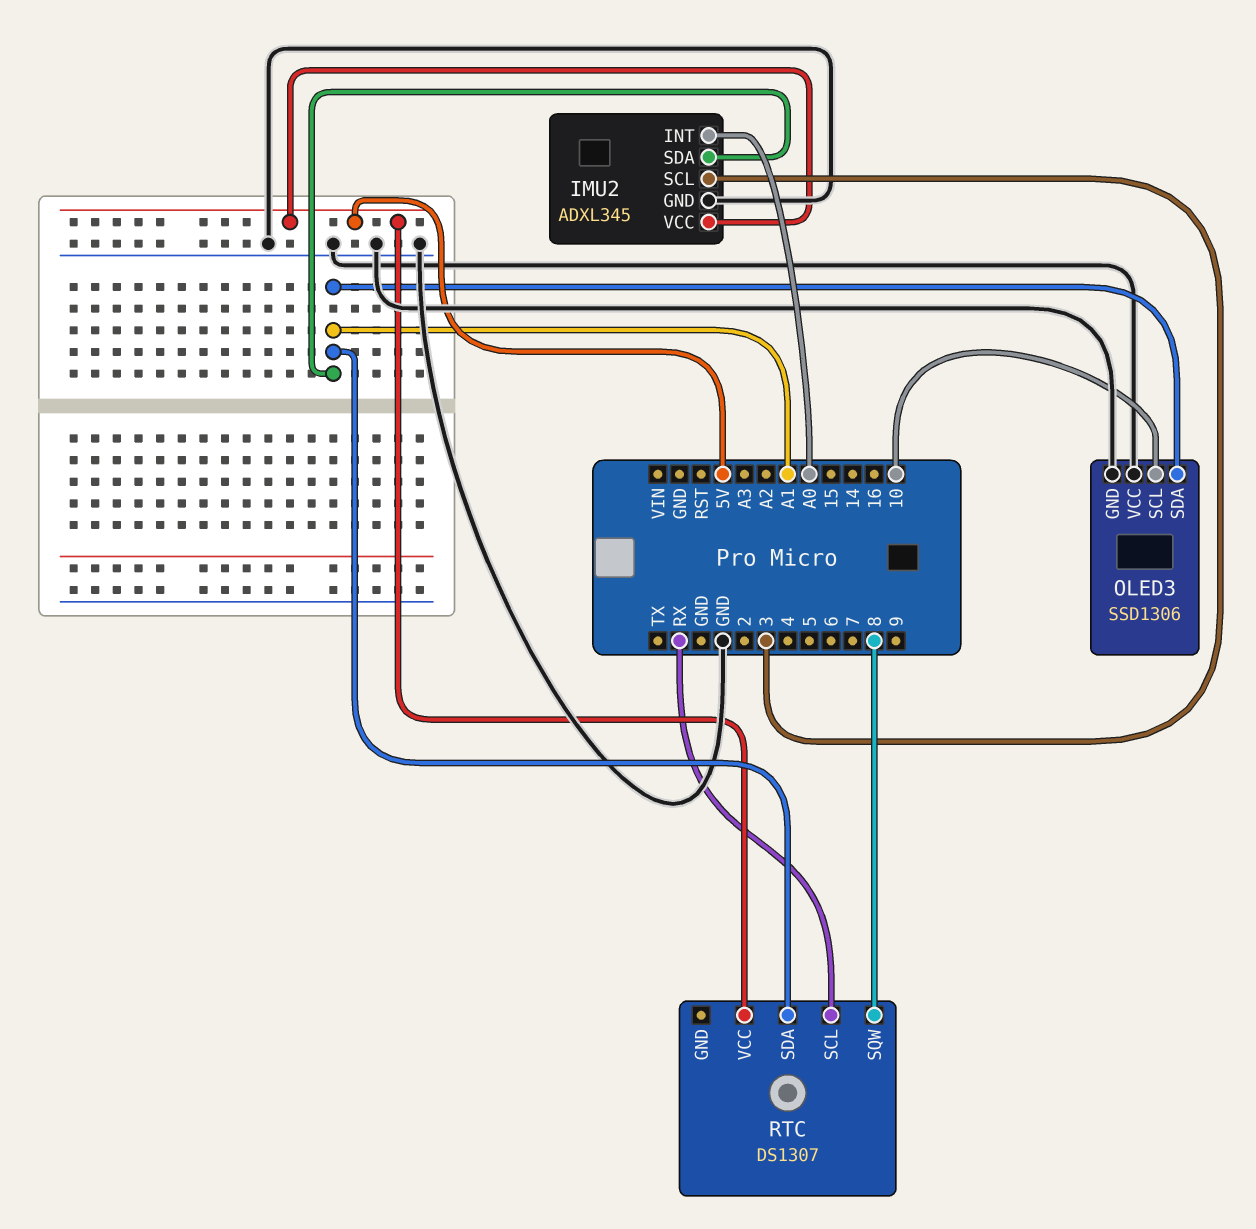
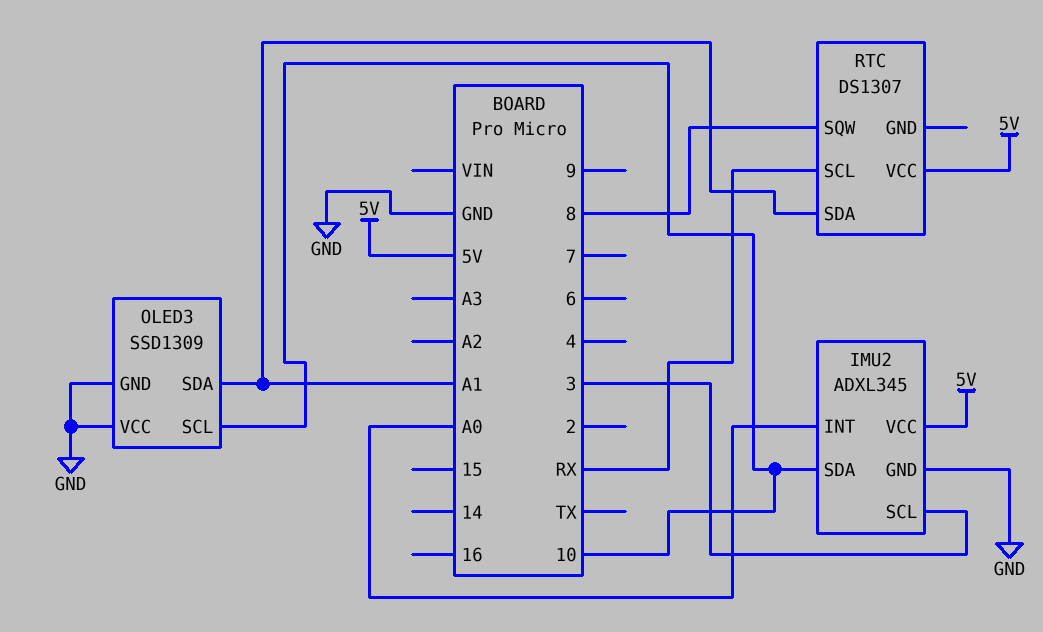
IMU2 pin SDA: A1 -> 10
OLED3: SSD1306 -> SSD1309

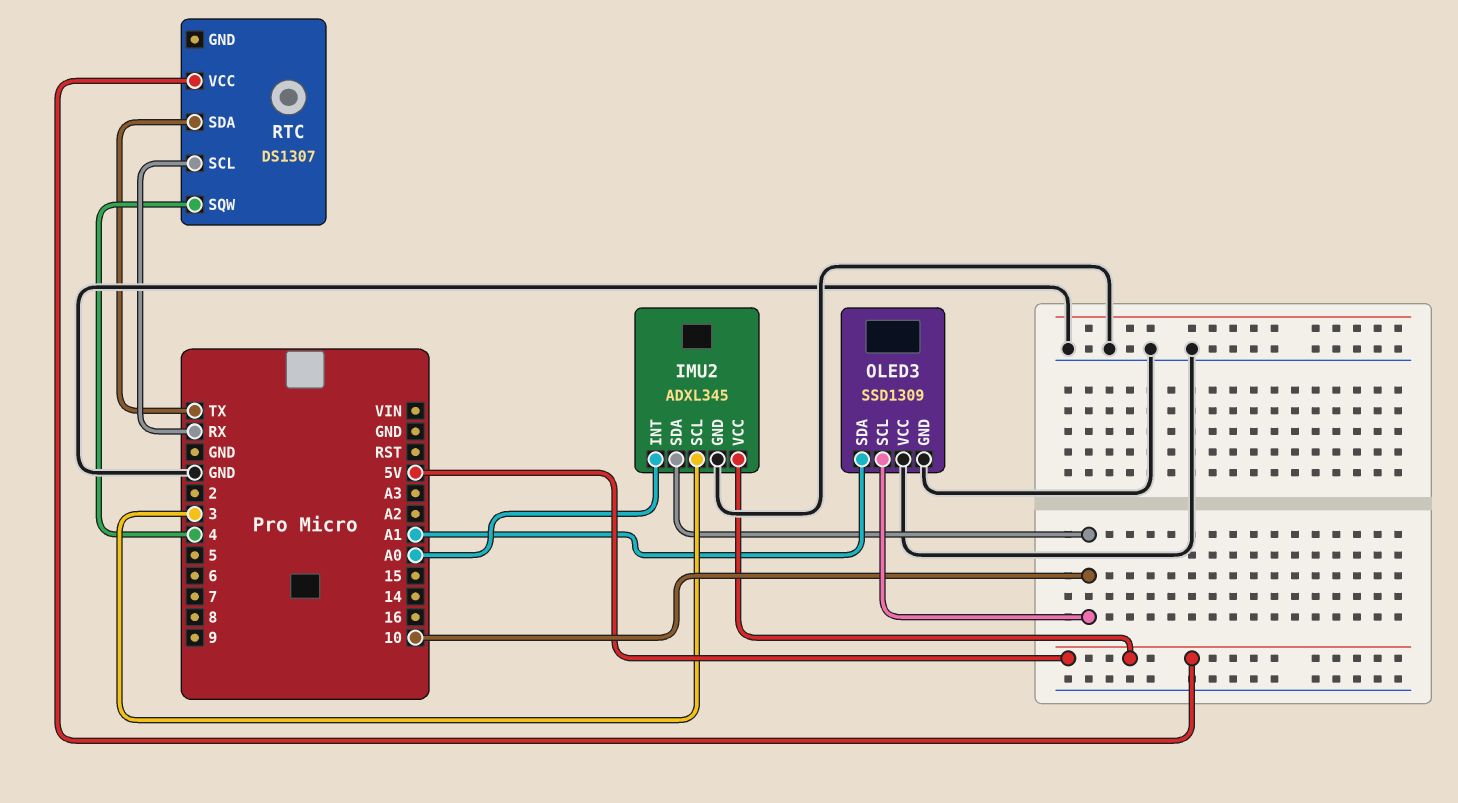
RTC pin SDA: A1 -> TX
RTC pin SQW: 8 -> 4

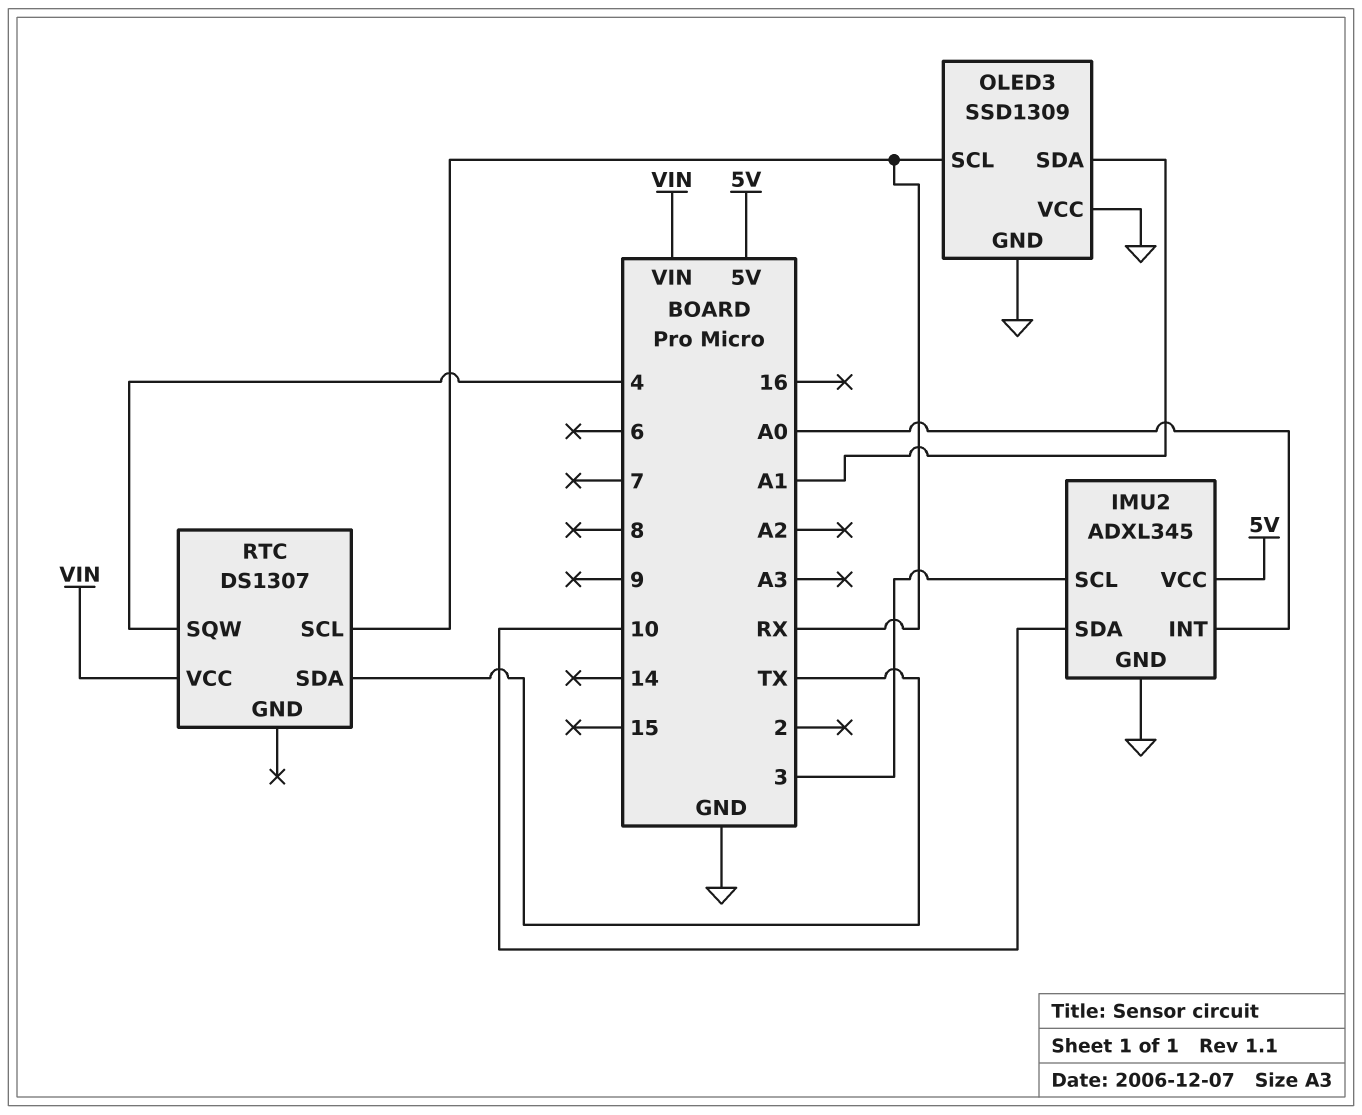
OLED3 pin SCL: 10 -> RX
RTC pin VCC: 5V -> VIN

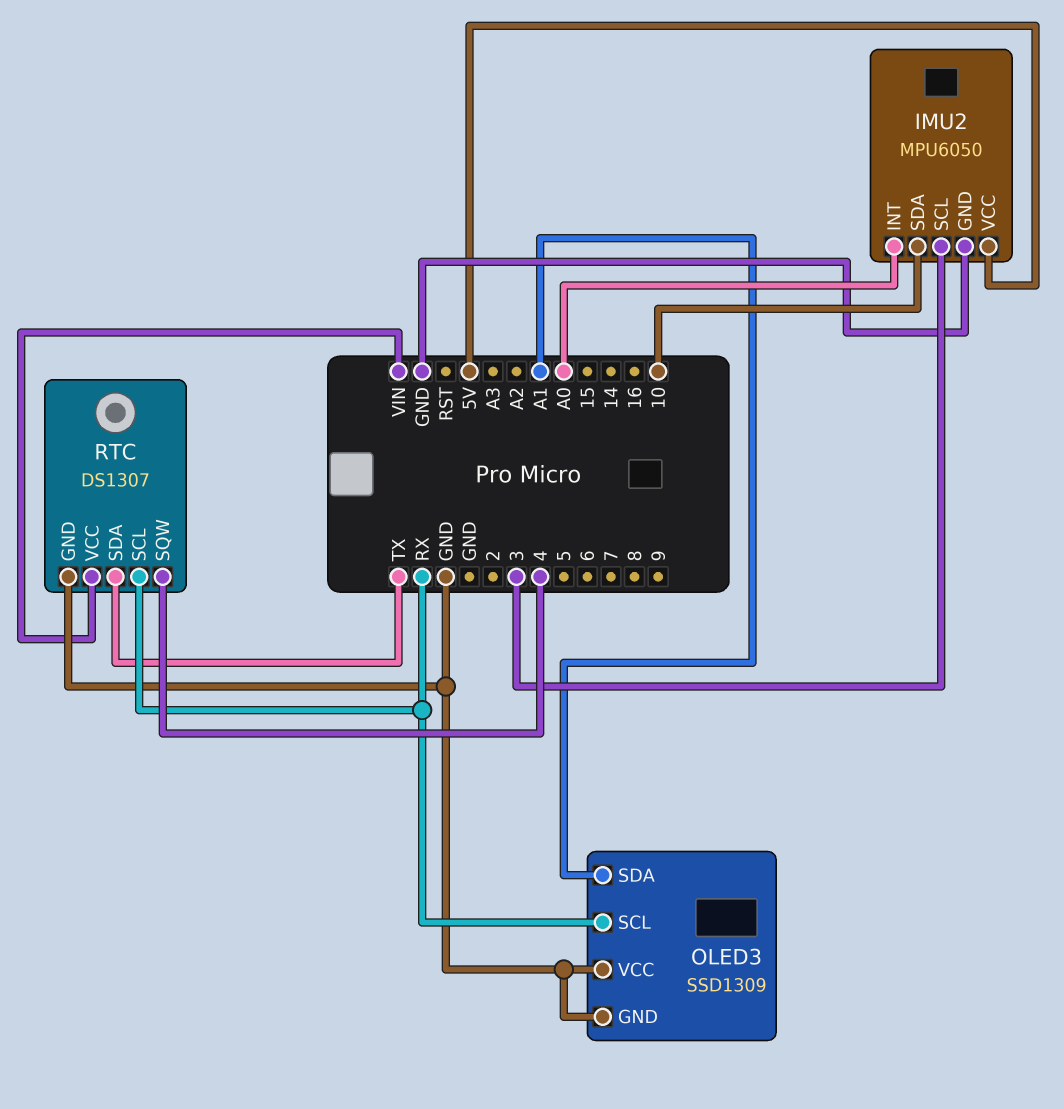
IMU2: ADXL345 -> MPU6050
RTC pin GND: none -> GND

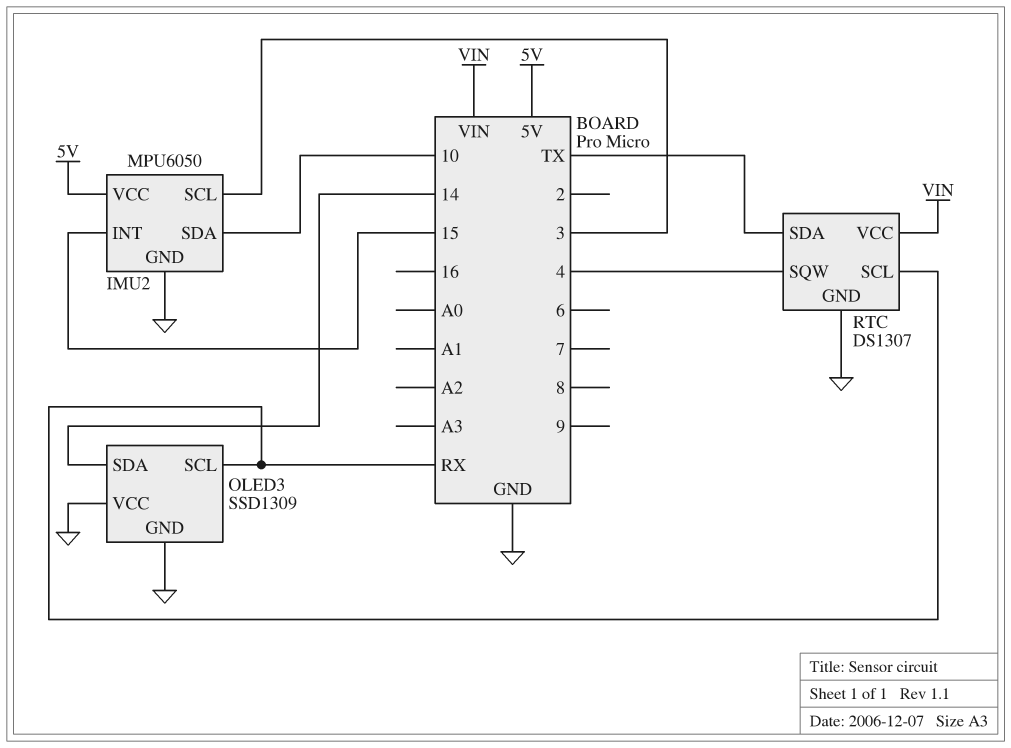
IMU2 pin INT: A0 -> 15
OLED3 pin SDA: A1 -> 14

